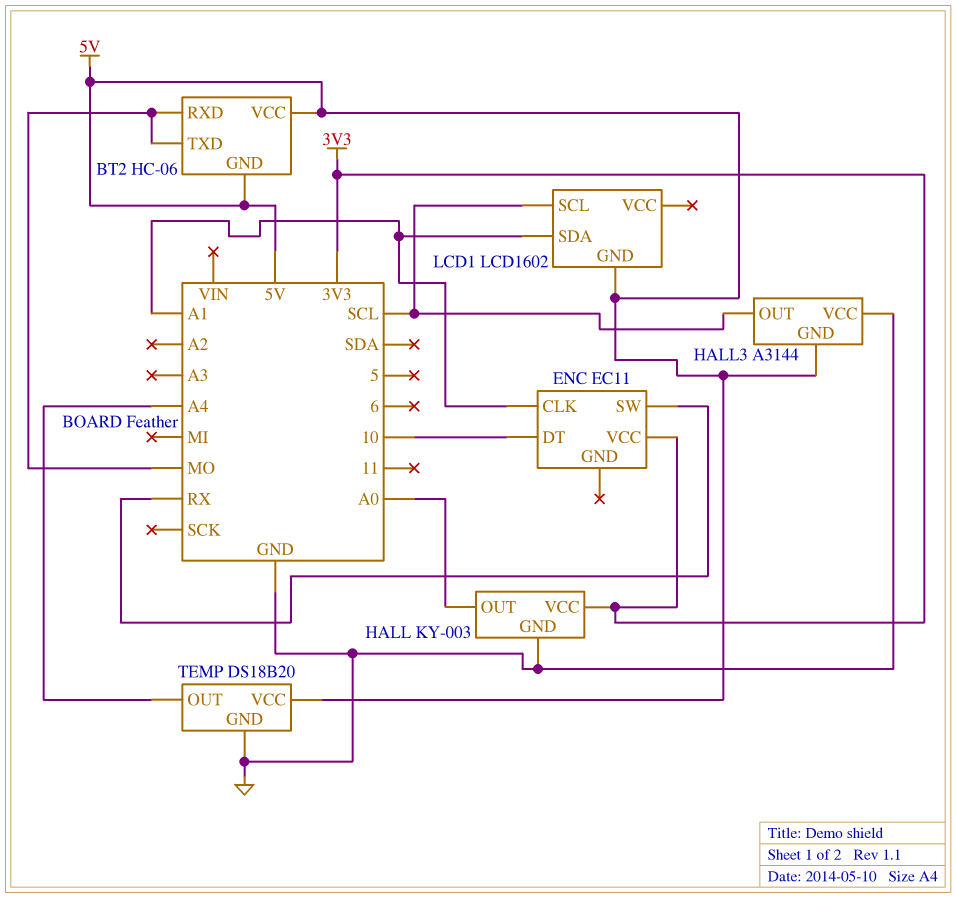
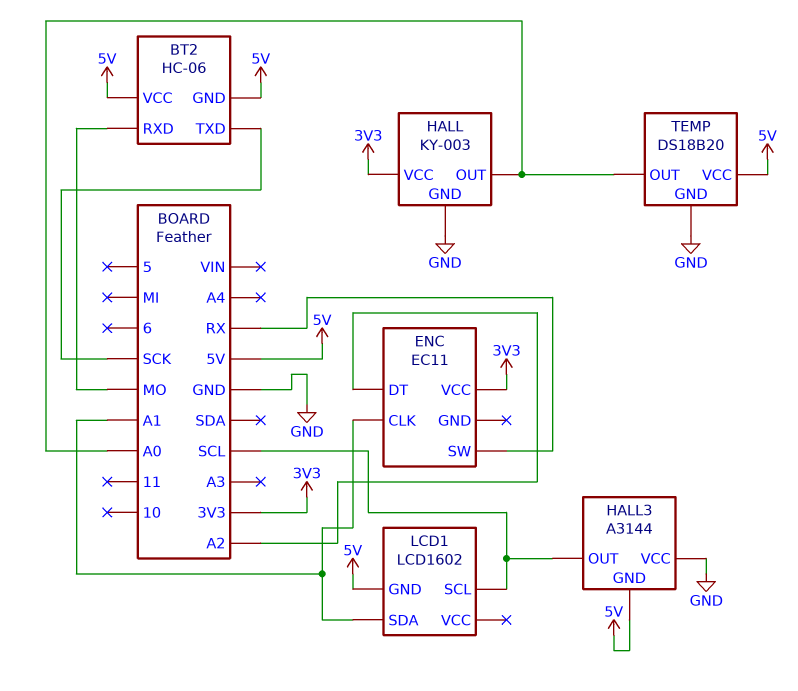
BT2 pin TXD: MO -> SCK
ENC pin DT: 10 -> A2
TEMP pin OUT: A4 -> A0

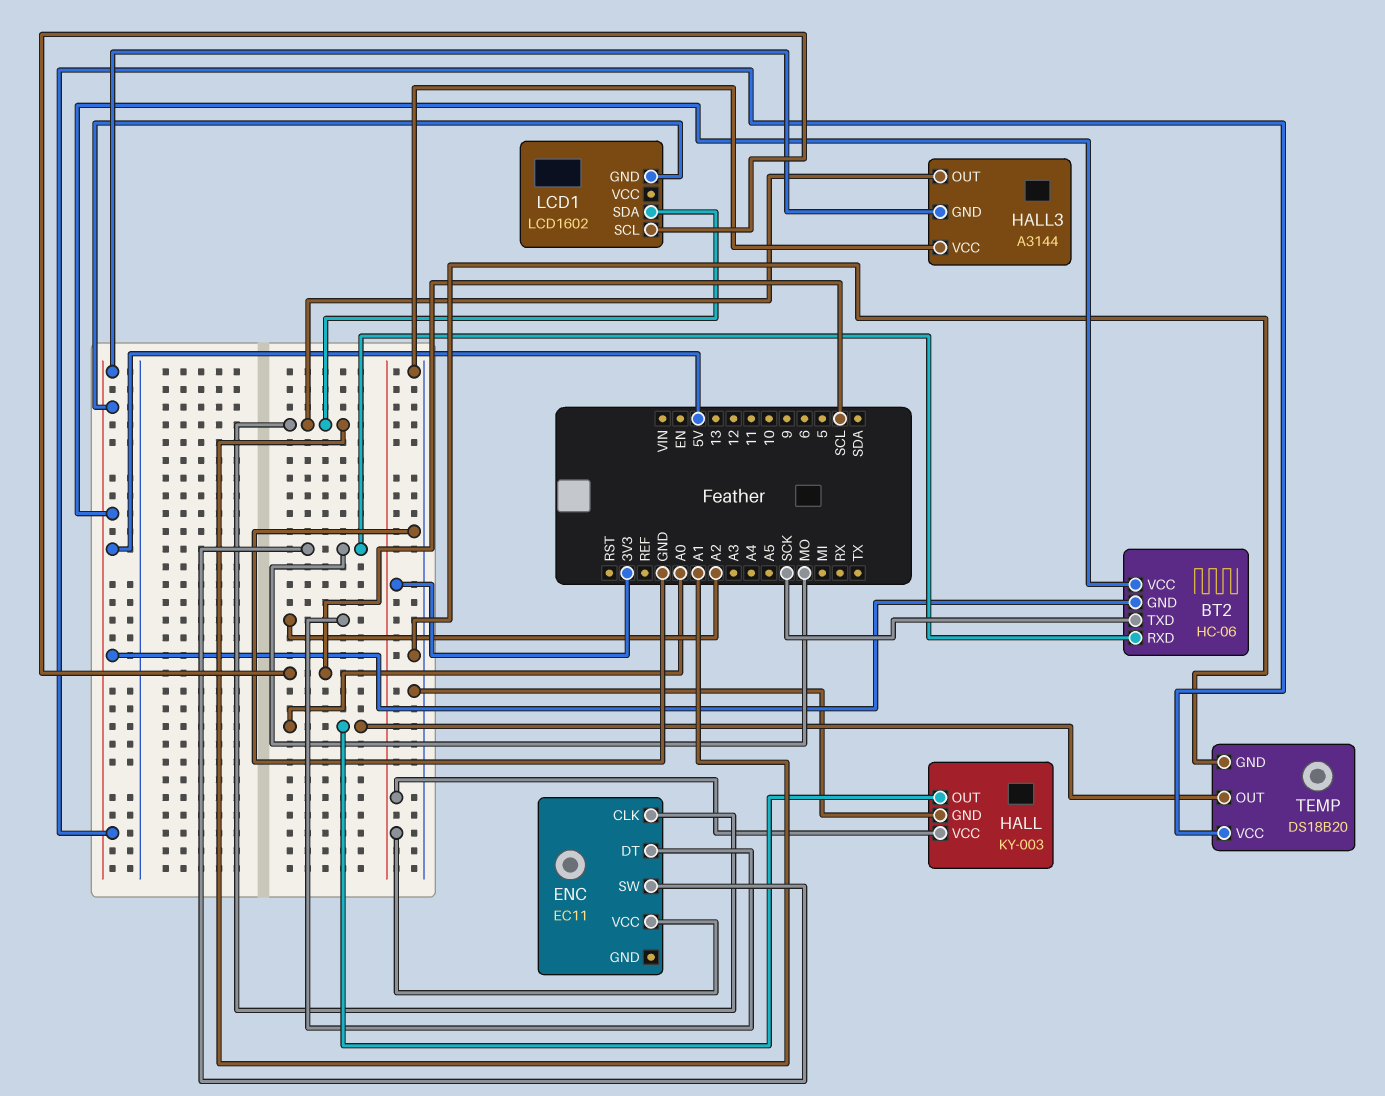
ENC pin SW: RX -> MO
HALL3 pin OUT: SCL -> A1

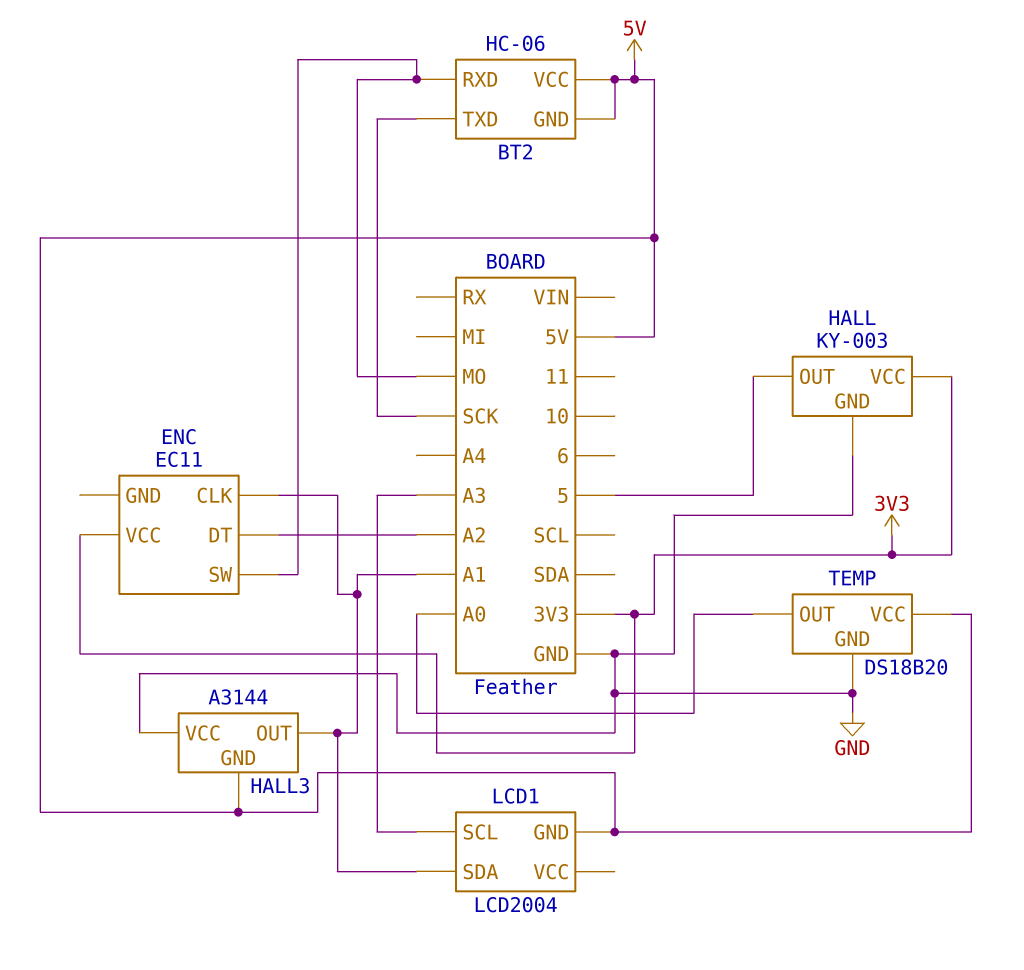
HALL pin OUT: A0 -> 5
LCD1: LCD1602 -> LCD2004
LCD1 pin SCL: SCL -> A3

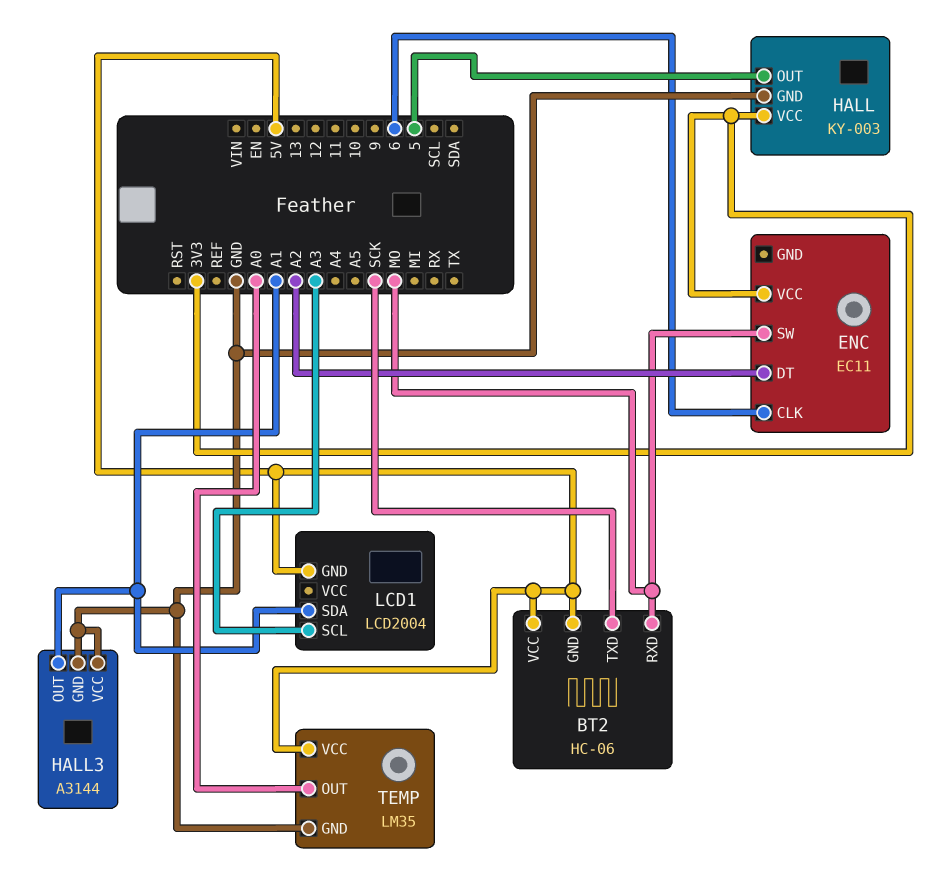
ENC pin CLK: A1 -> 6
HALL3 pin GND: 5V -> GND
TEMP: DS18B20 -> LM35

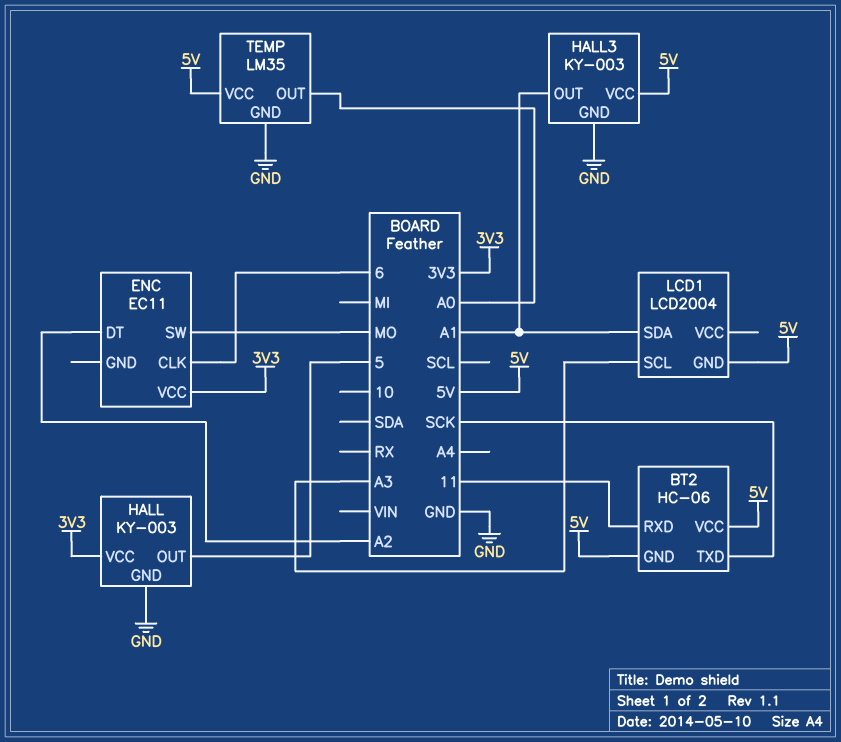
BT2 pin RXD: MO -> 11
HALL3: A3144 -> KY-003
HALL3 pin VCC: GND -> 5V

